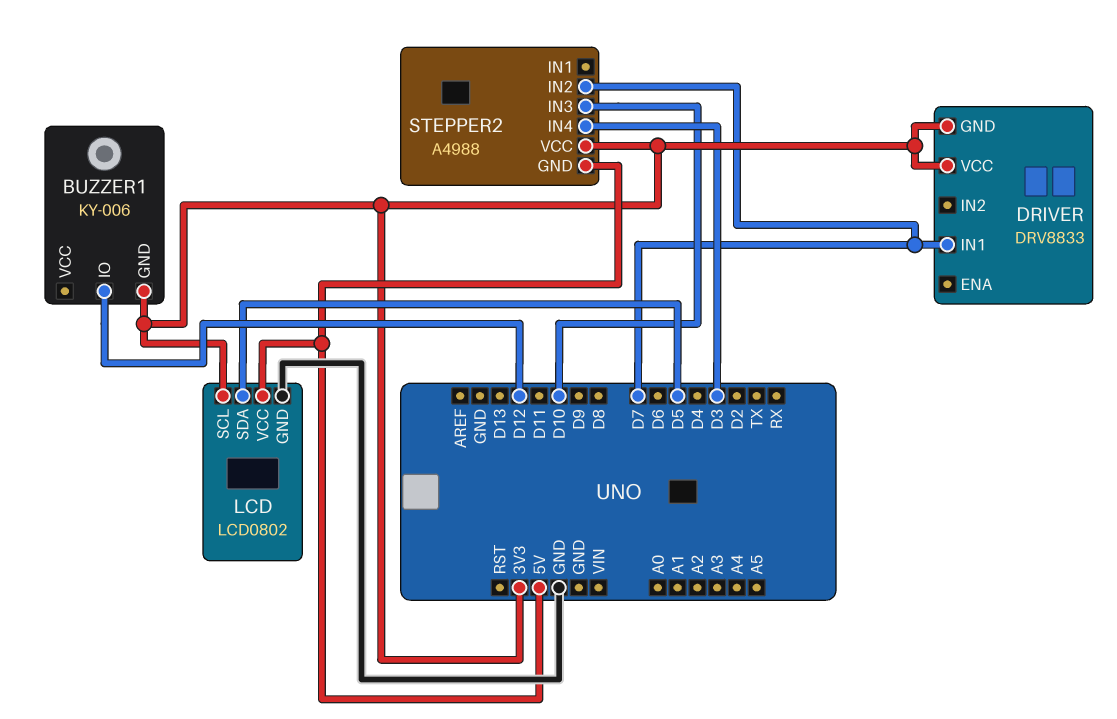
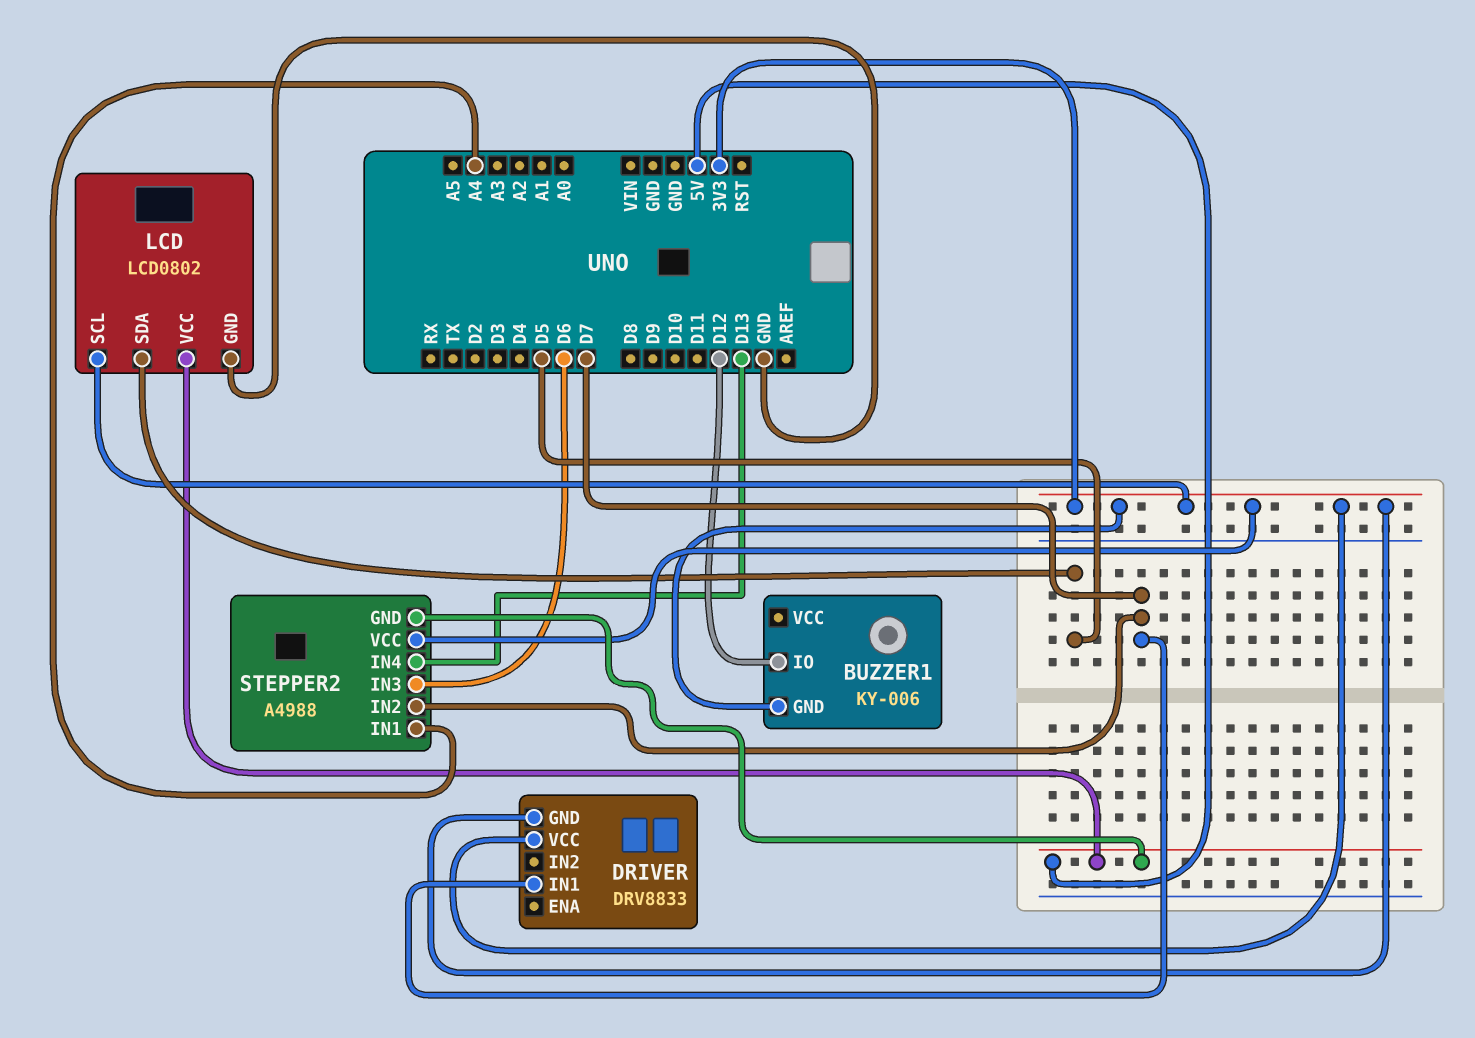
STEPPER2 pin IN1: none -> A4
STEPPER2 pin IN3: D10 -> D6
STEPPER2 pin IN4: D3 -> D13

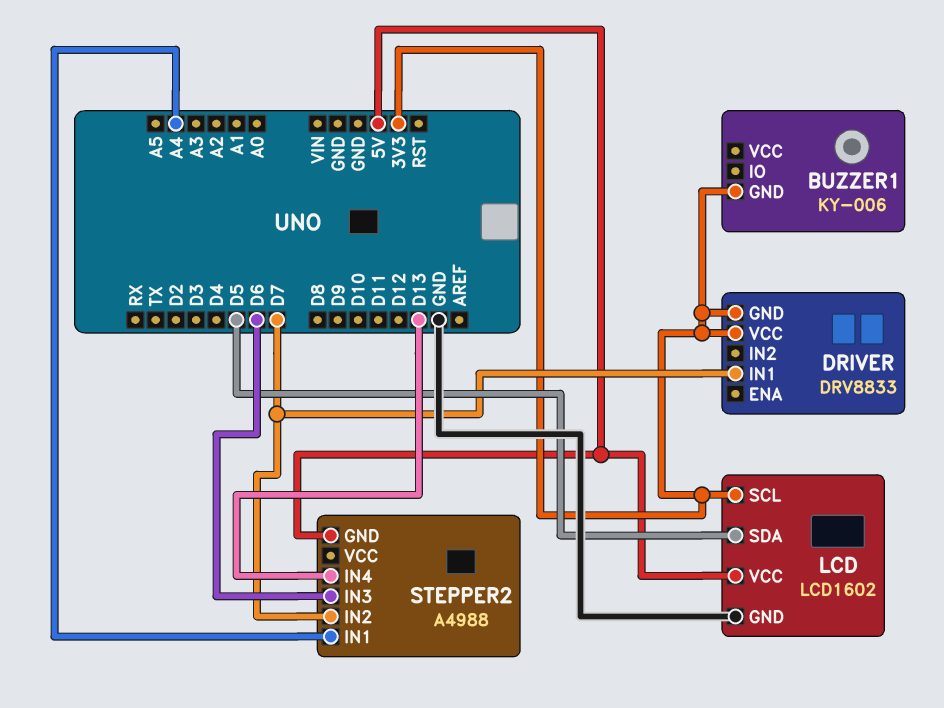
BUZZER1 pin IO: D12 -> none
LCD: LCD0802 -> LCD1602
STEPPER2 pin VCC: 3V3 -> none

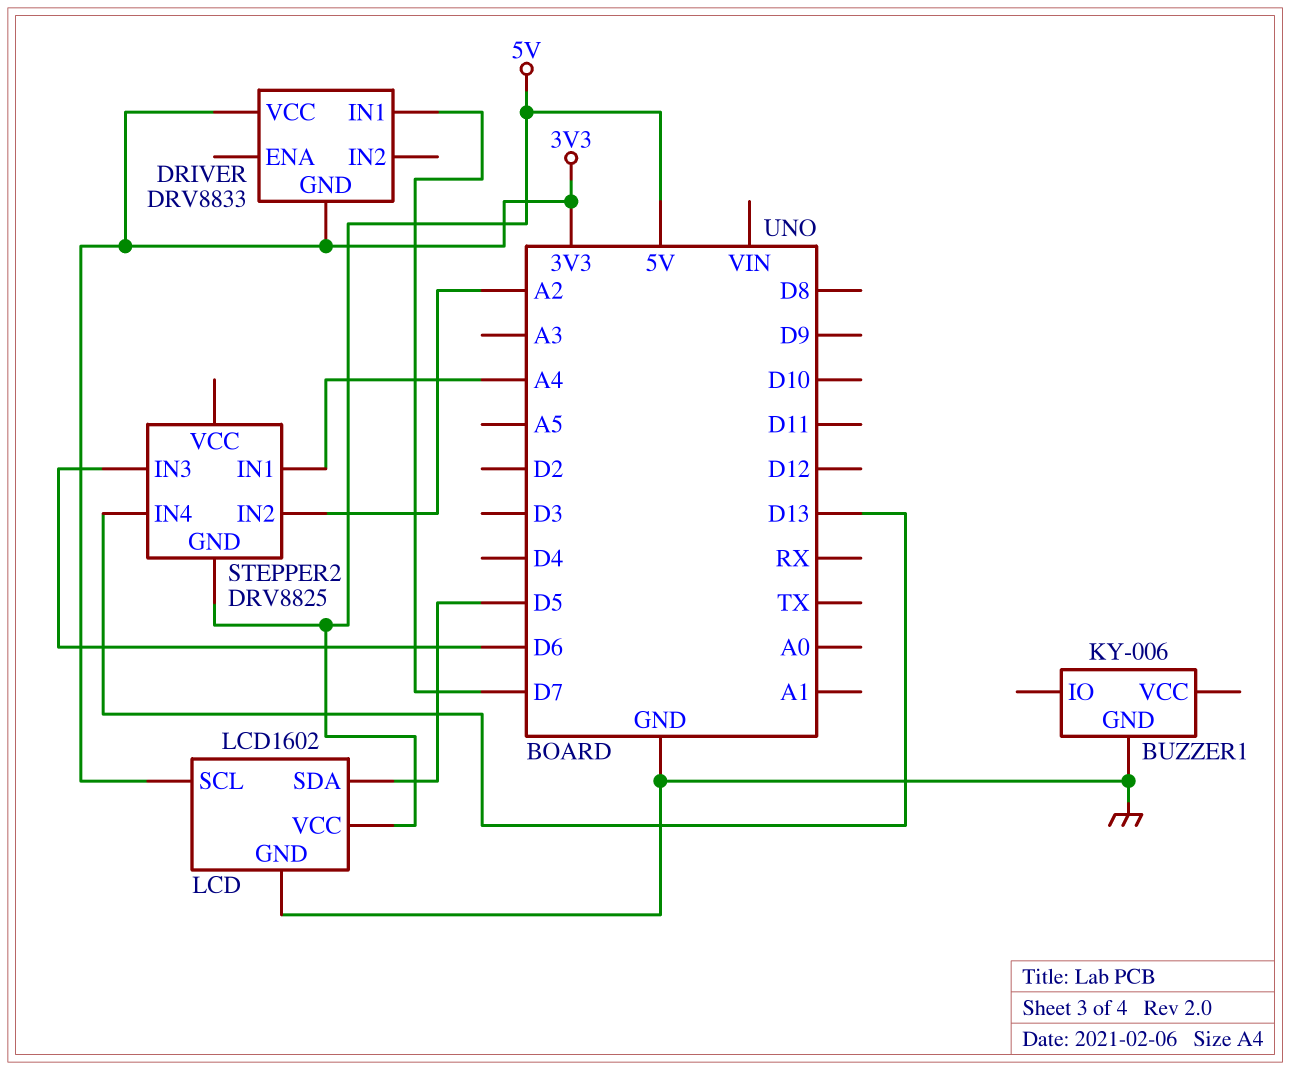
BUZZER1 pin GND: 3V3 -> GND
STEPPER2: A4988 -> DRV8825
STEPPER2 pin IN2: D7 -> A2

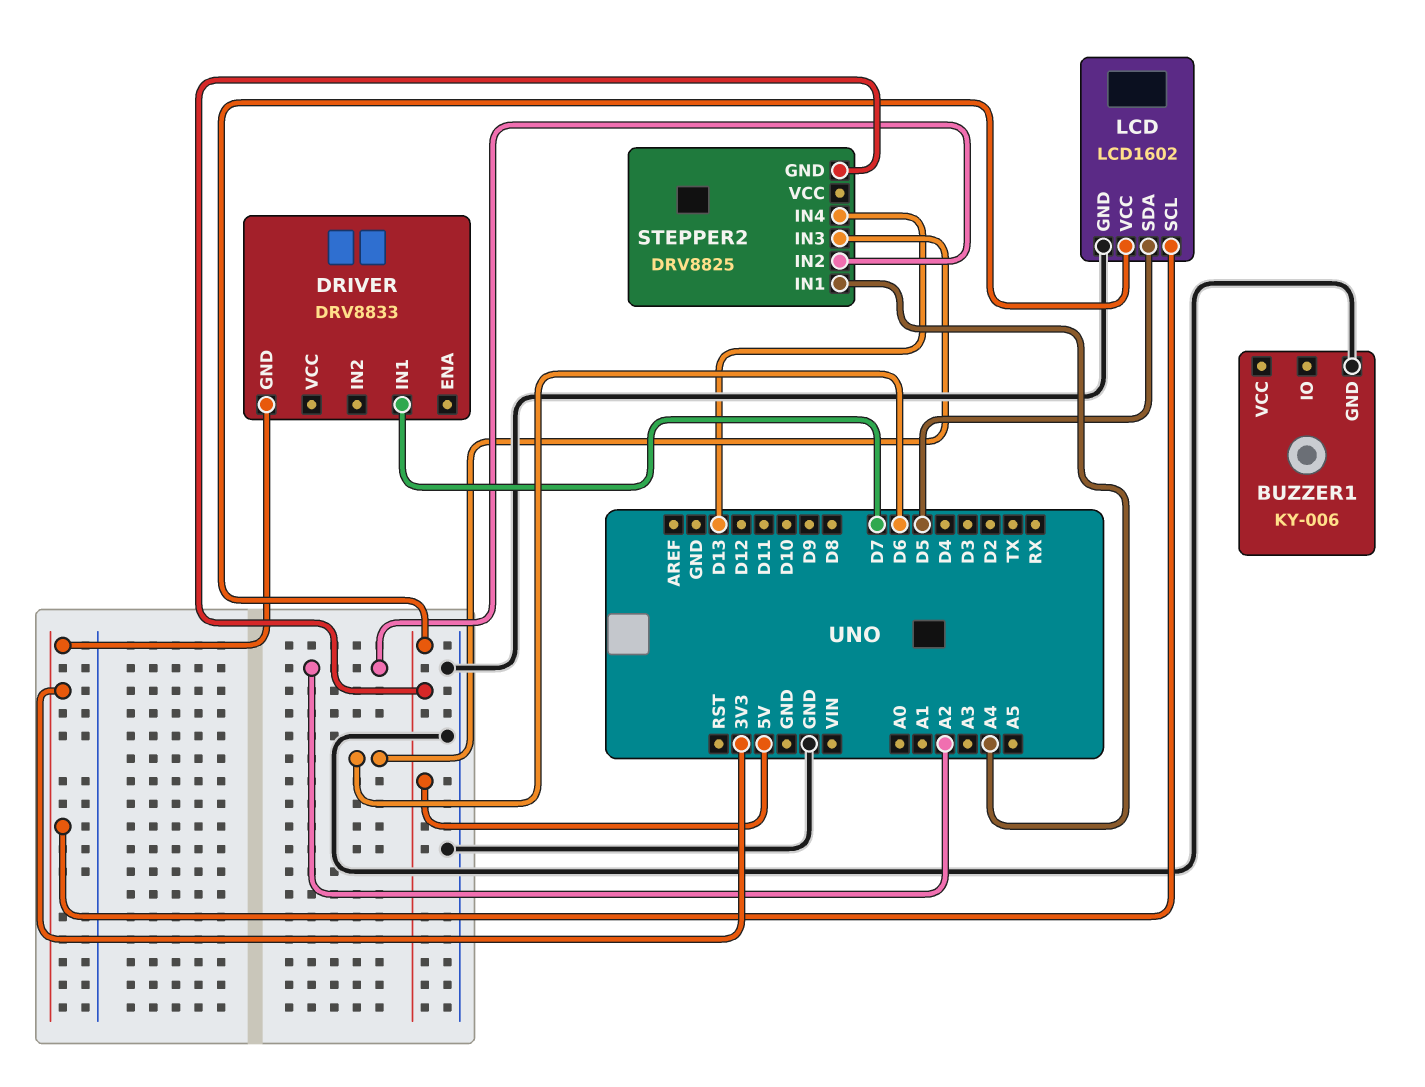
DRIVER pin VCC: 3V3 -> none

